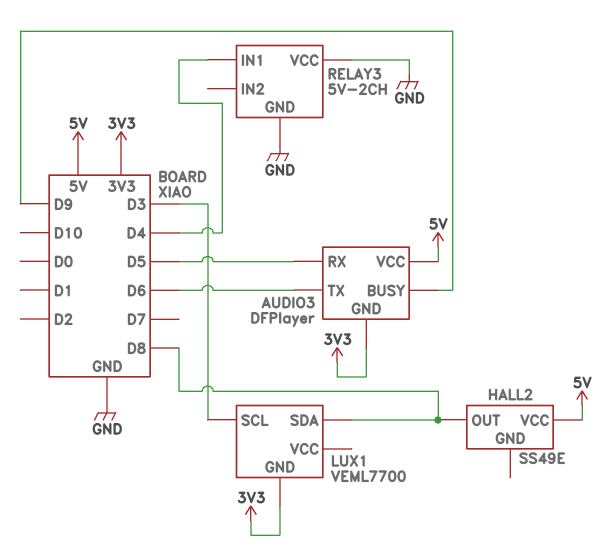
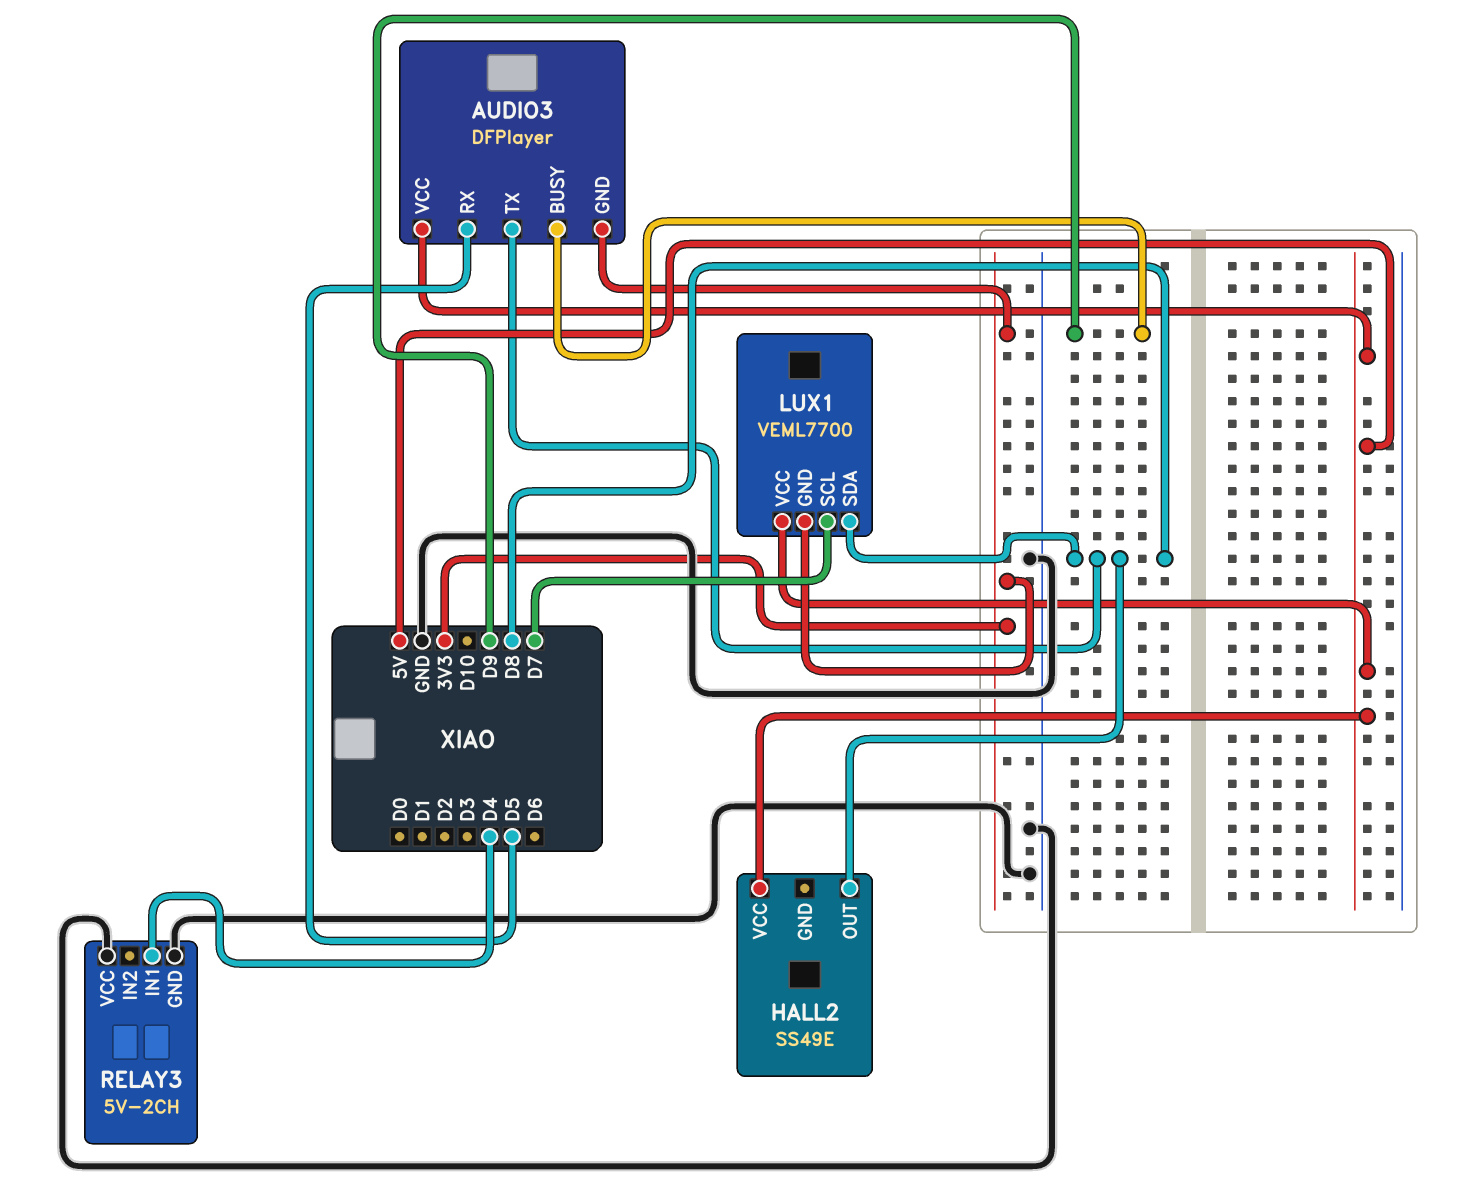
AUDIO3 pin TX: D6 -> D8
LUX1 pin SCL: D3 -> D7
LUX1 pin VCC: none -> 5V

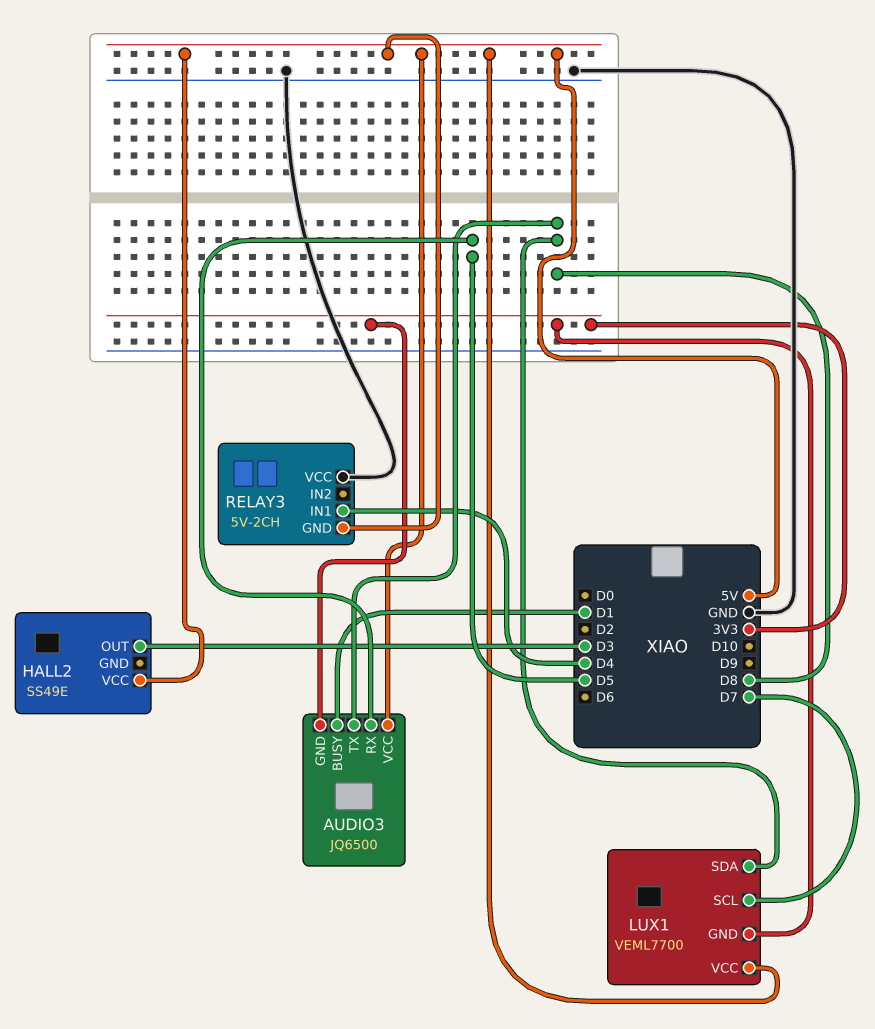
AUDIO3: DFPlayer -> JQ6500
AUDIO3 pin BUSY: D9 -> D1
HALL2 pin OUT: D8 -> D3
RELAY3 pin GND: GND -> 5V

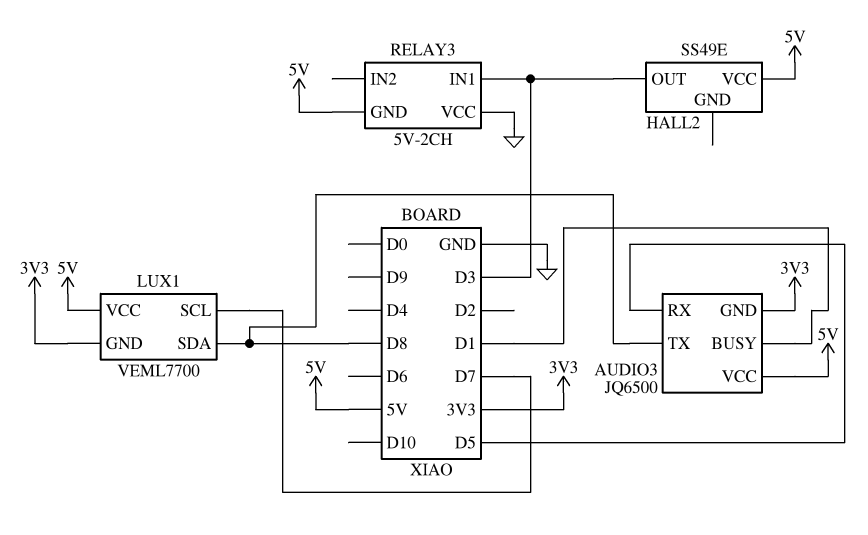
RELAY3 pin IN1: D4 -> D3

